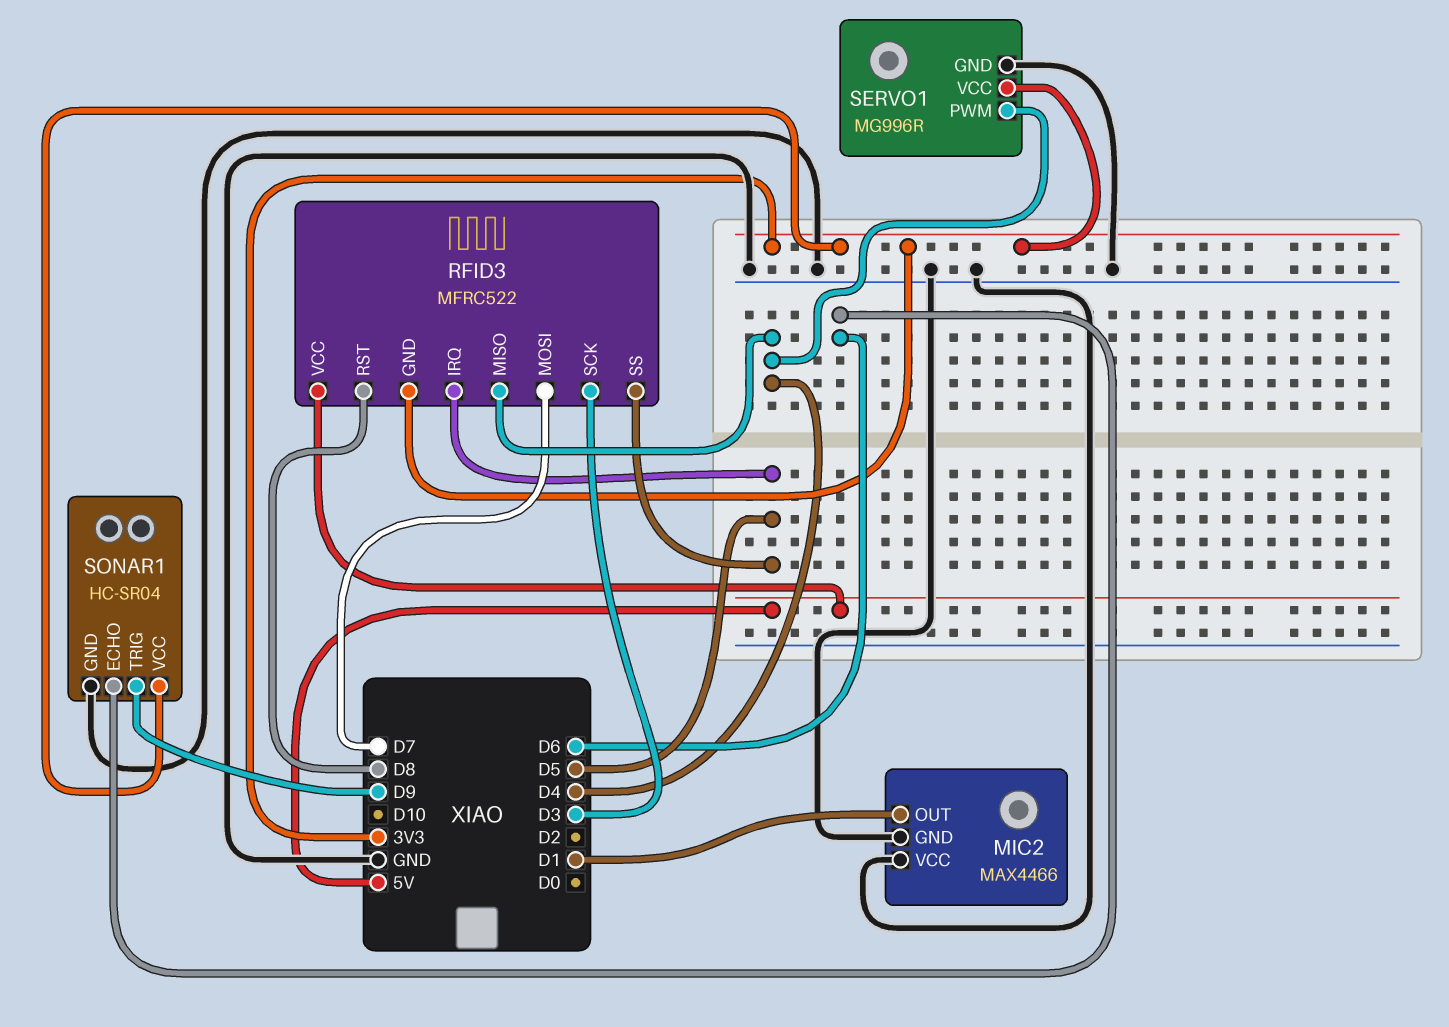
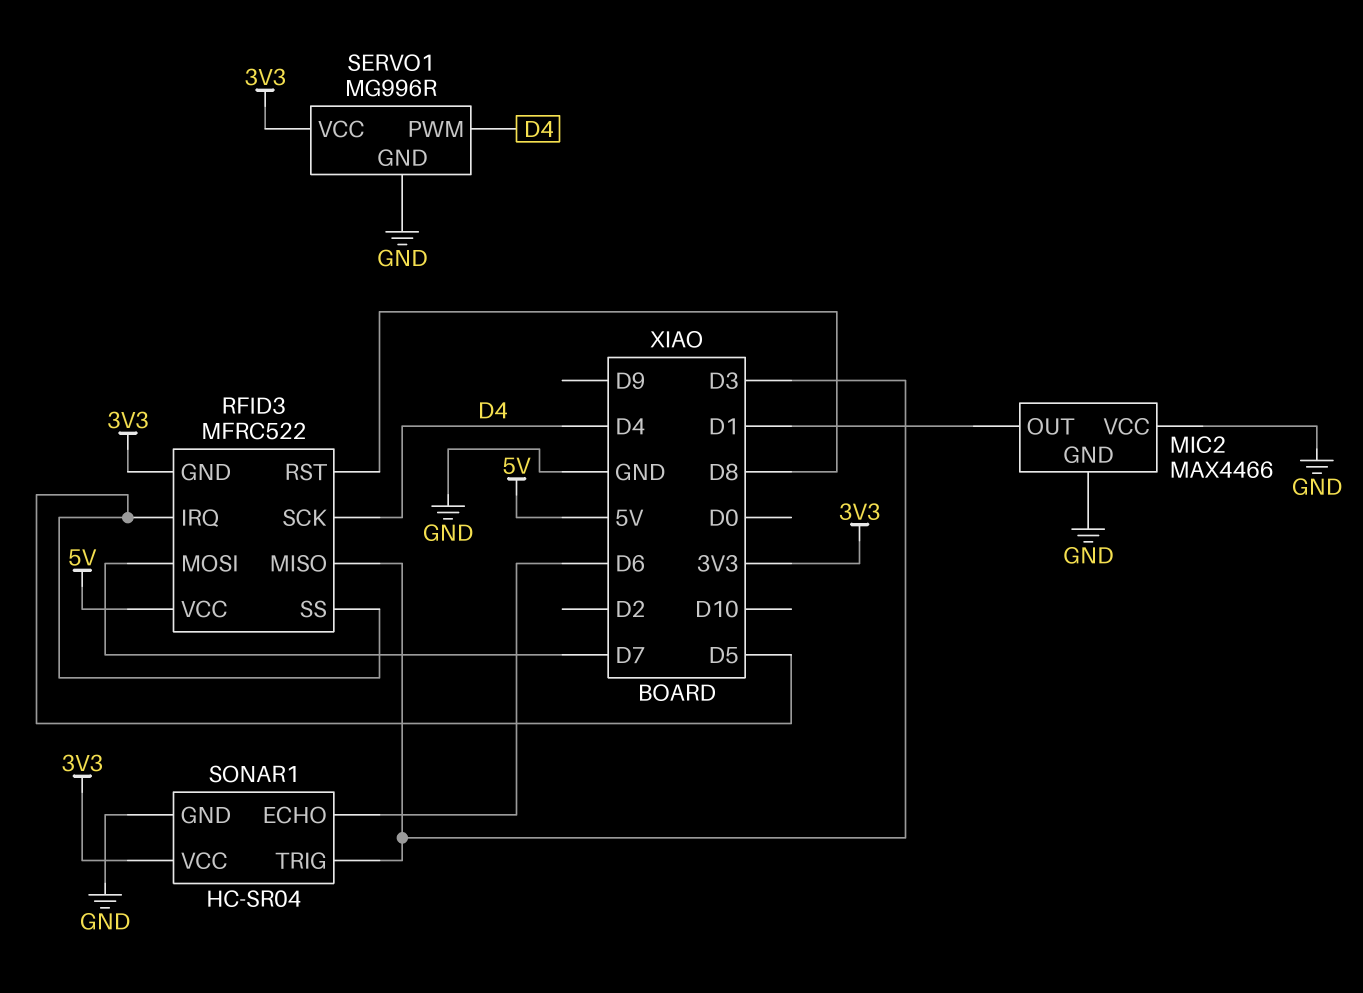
RFID3 pin MISO: D4 -> D3
RFID3 pin SCK: D3 -> D4
SONAR1 pin TRIG: D9 -> D3

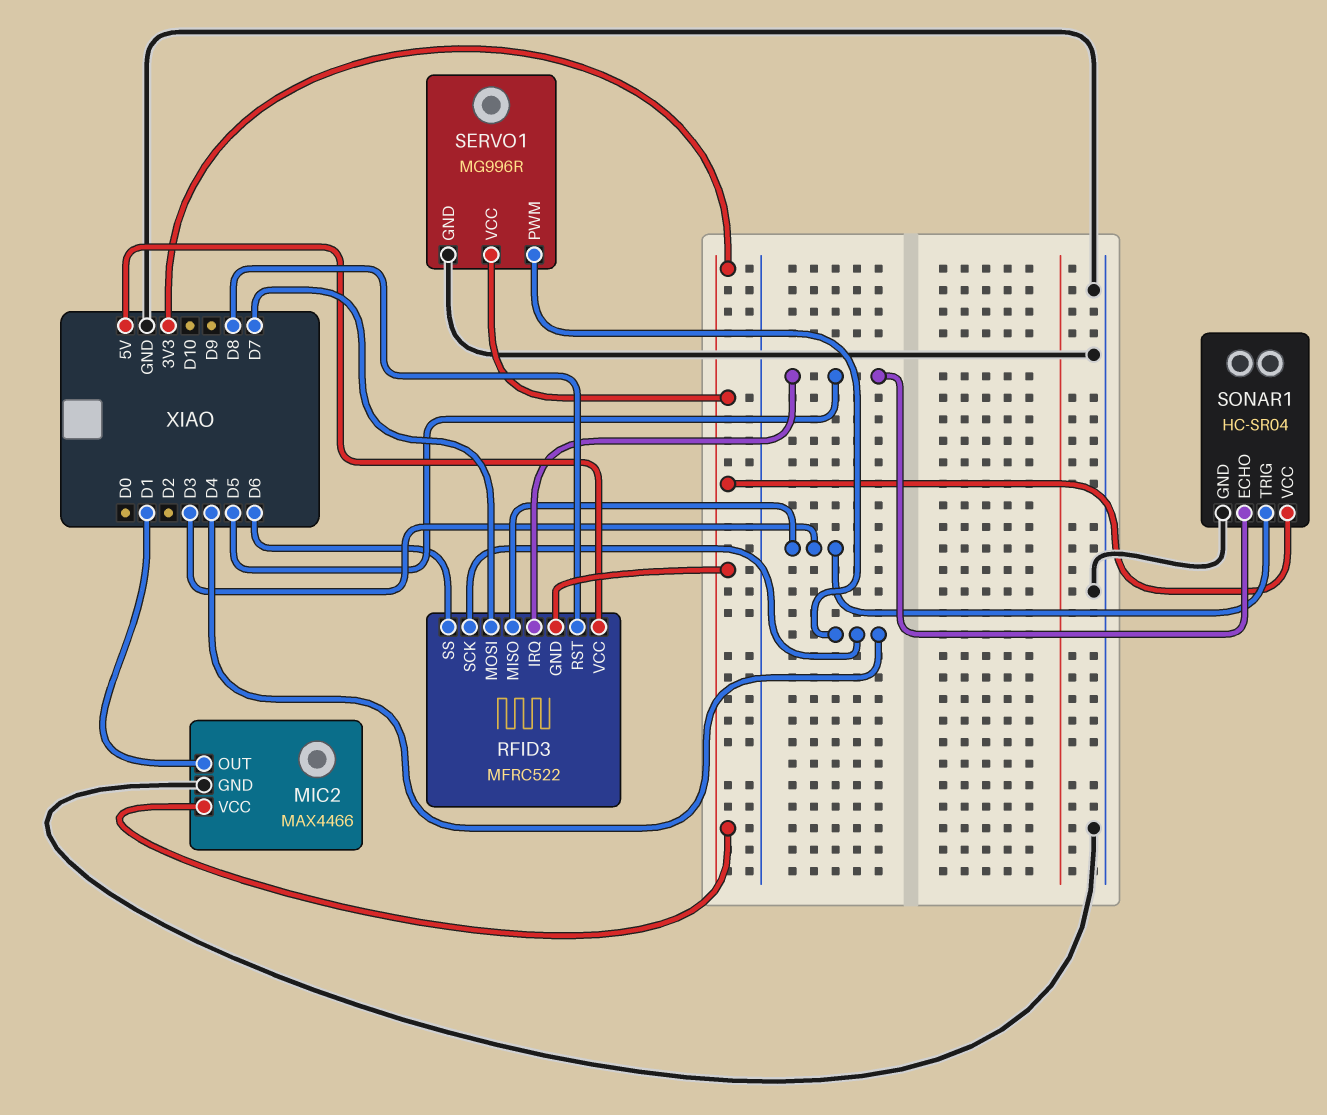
MIC2 pin VCC: GND -> 3V3
RFID3 pin SS: D5 -> D6
SONAR1 pin ECHO: D6 -> D5

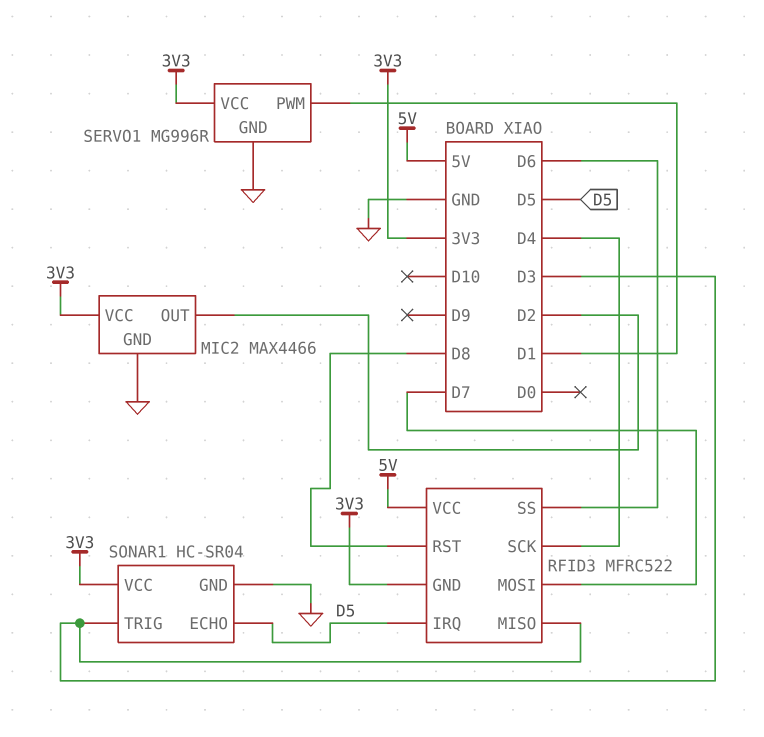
MIC2 pin OUT: D1 -> D2
SERVO1 pin PWM: D4 -> D1

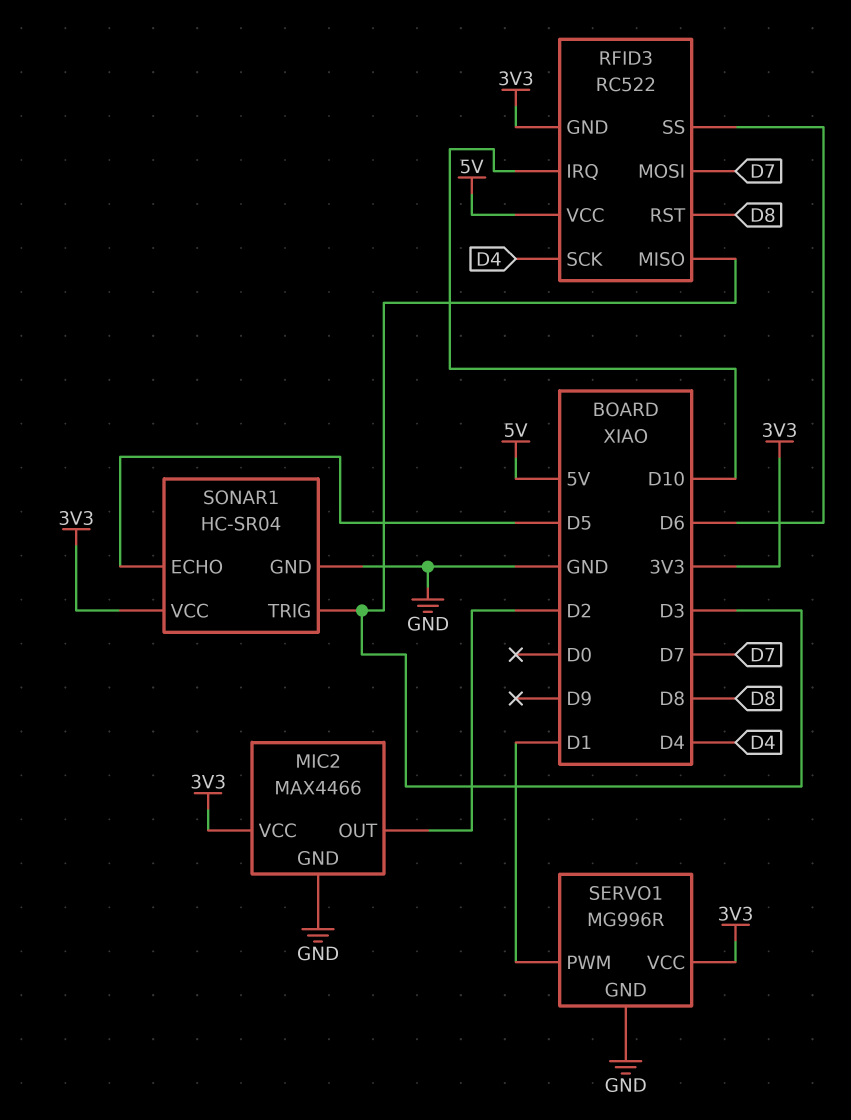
RFID3: MFRC522 -> RC522
RFID3 pin IRQ: D5 -> D10

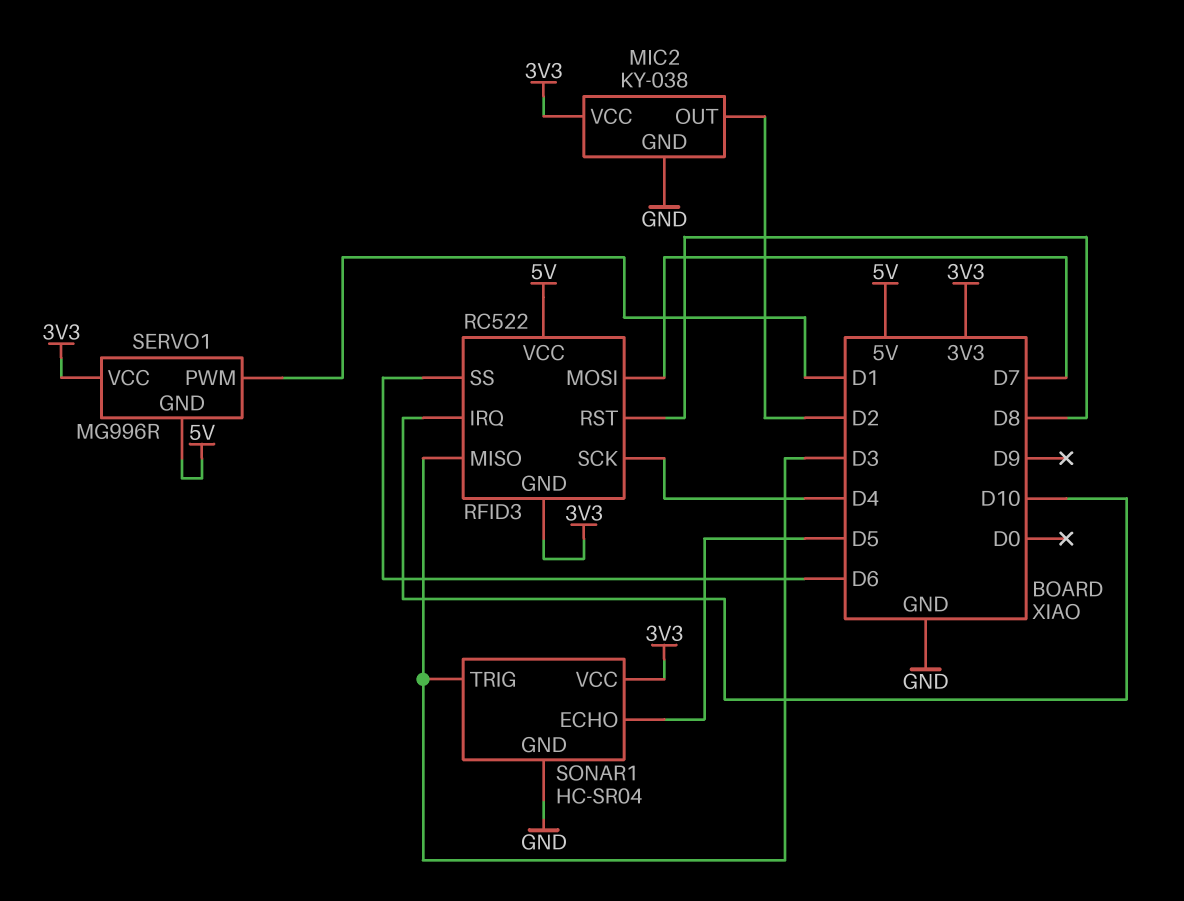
MIC2: MAX4466 -> KY-038
SERVO1 pin GND: GND -> 5V

